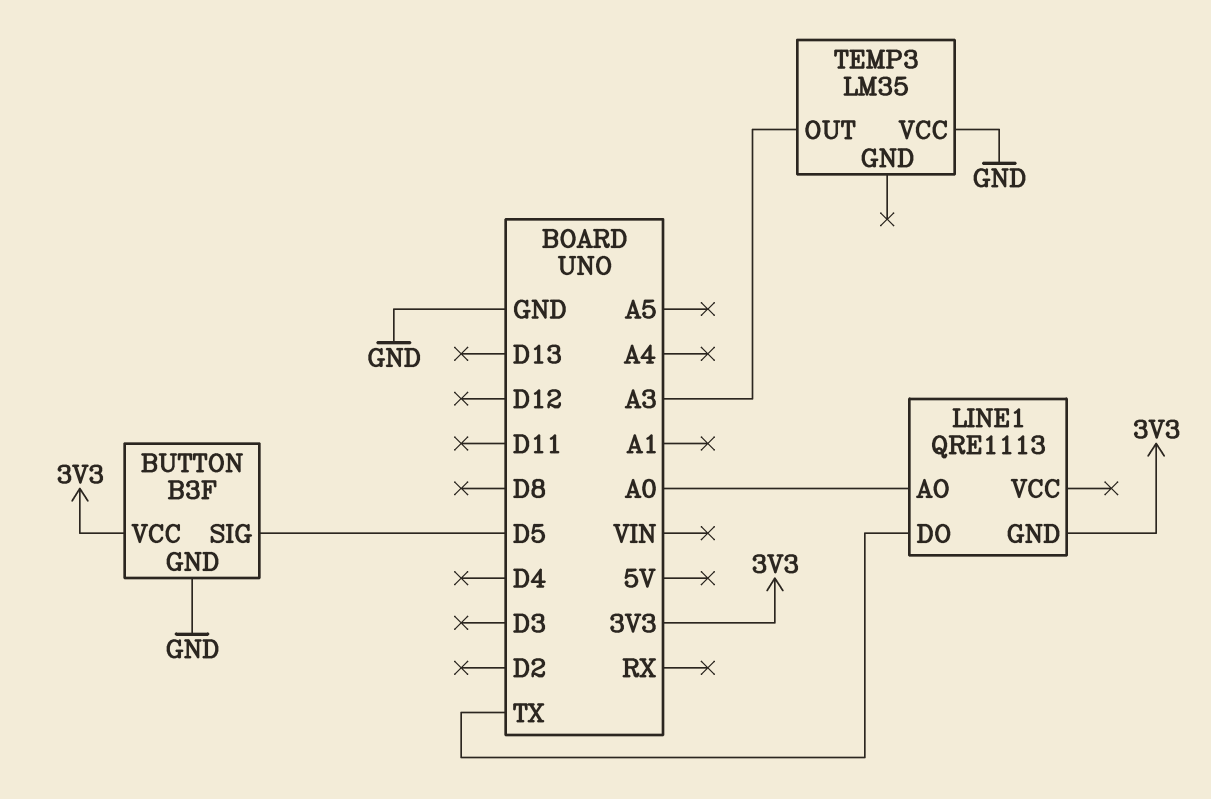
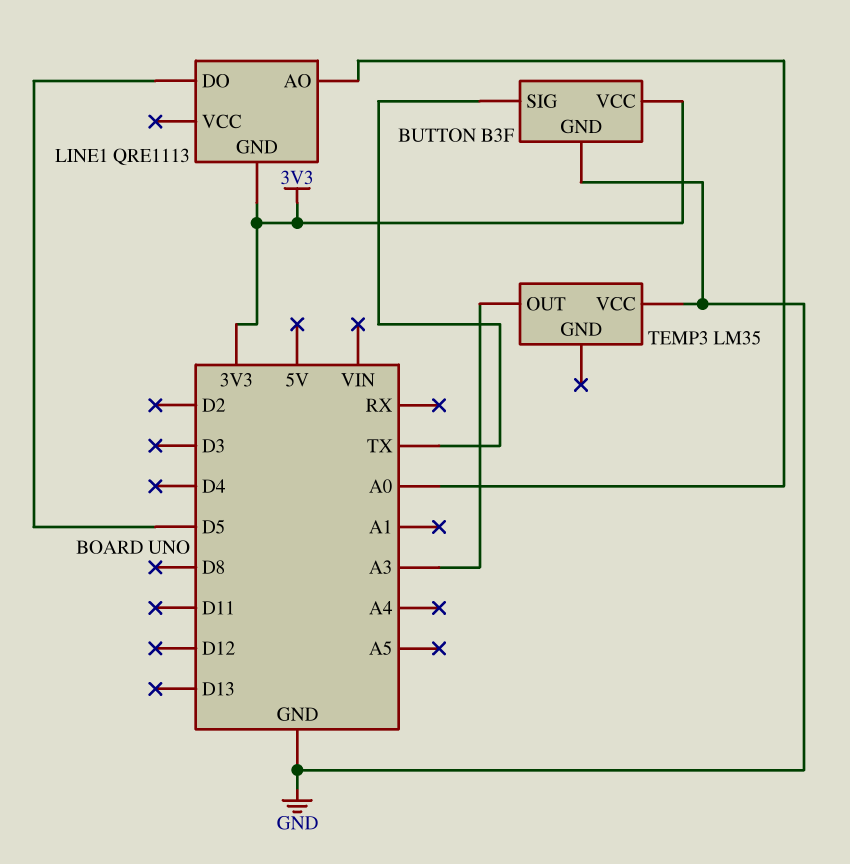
BUTTON pin SIG: D5 -> TX
LINE1 pin DO: TX -> D5

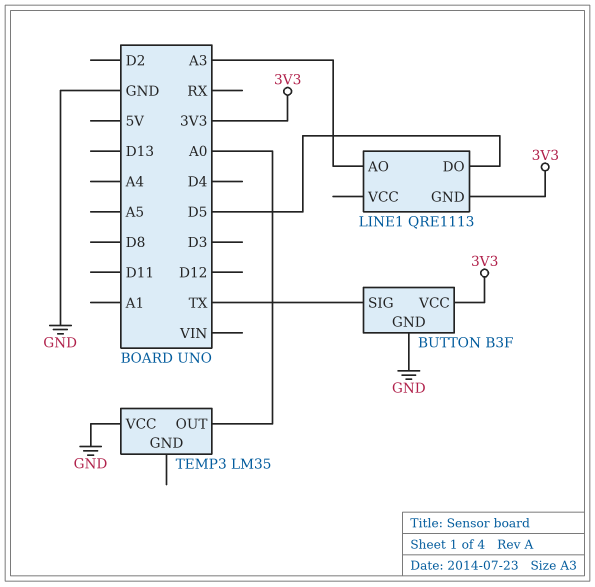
LINE1 pin AO: A0 -> A3
TEMP3 pin OUT: A3 -> A0

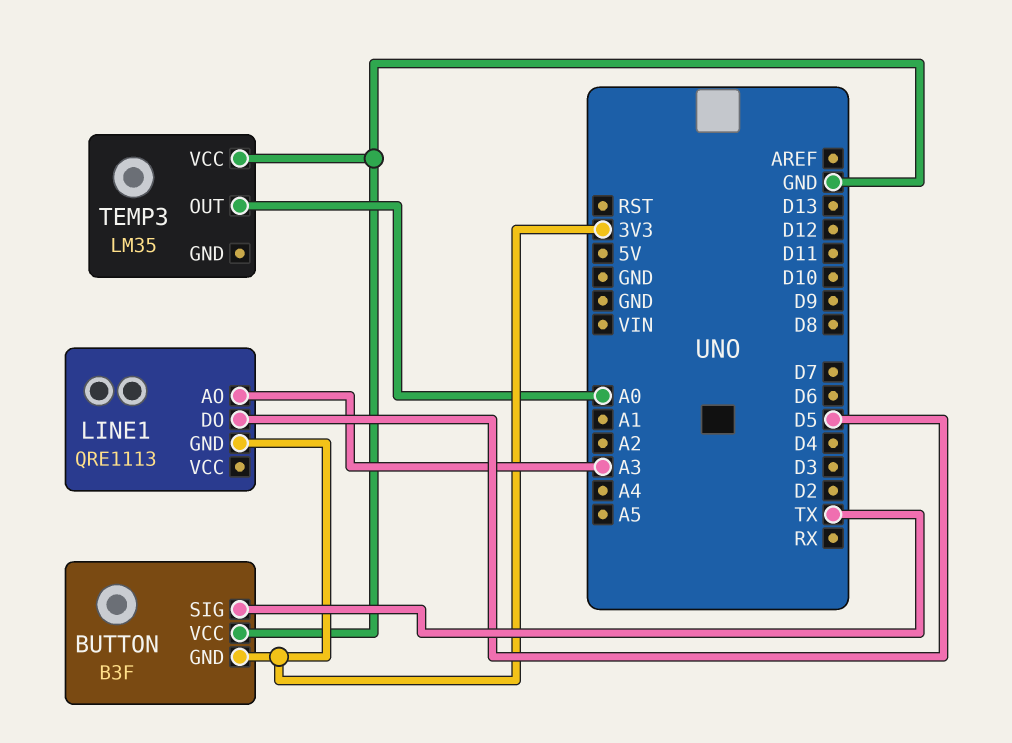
BUTTON pin GND: GND -> 3V3
BUTTON pin VCC: 3V3 -> GND

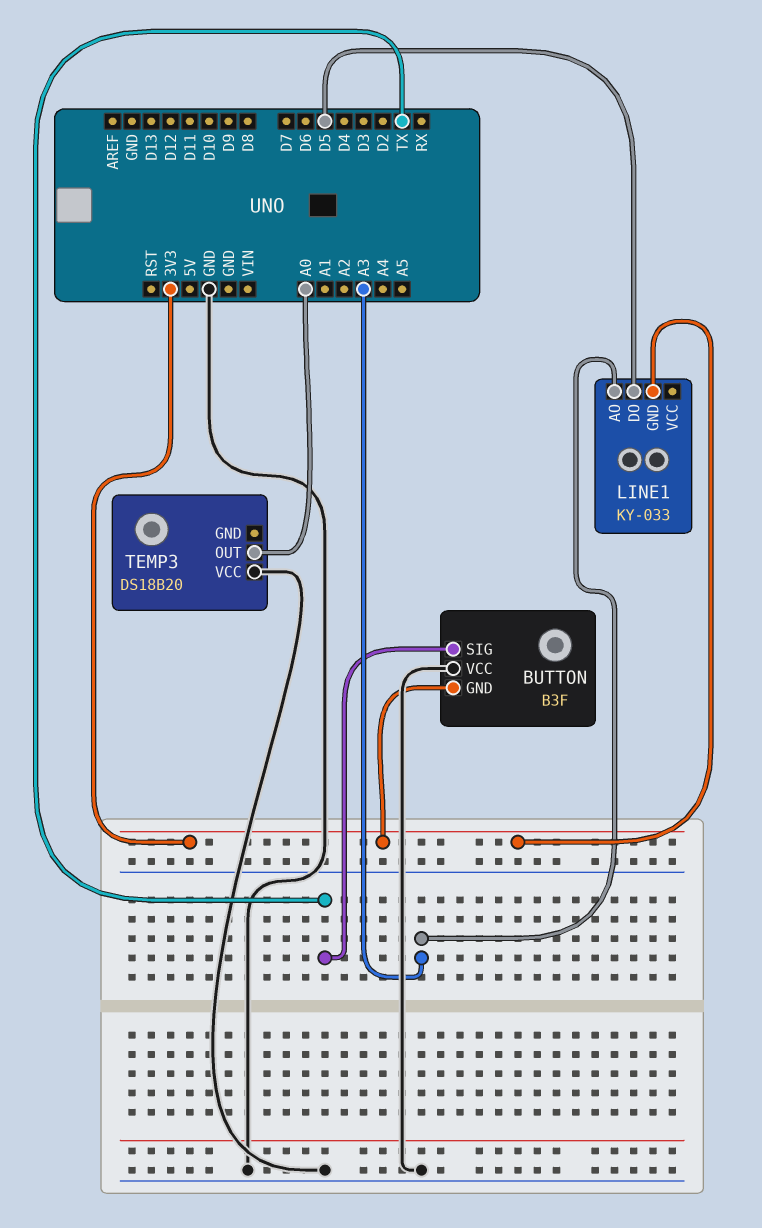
LINE1: QRE1113 -> KY-033
TEMP3: LM35 -> DS18B20

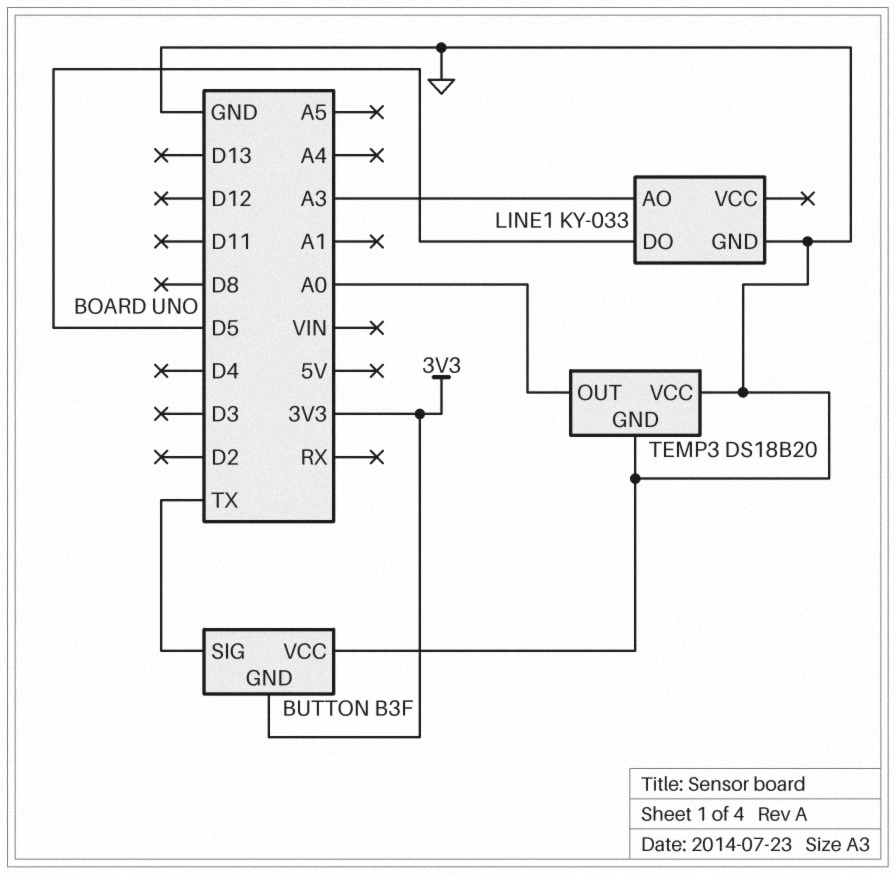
LINE1 pin GND: 3V3 -> GND
TEMP3 pin GND: none -> GND

